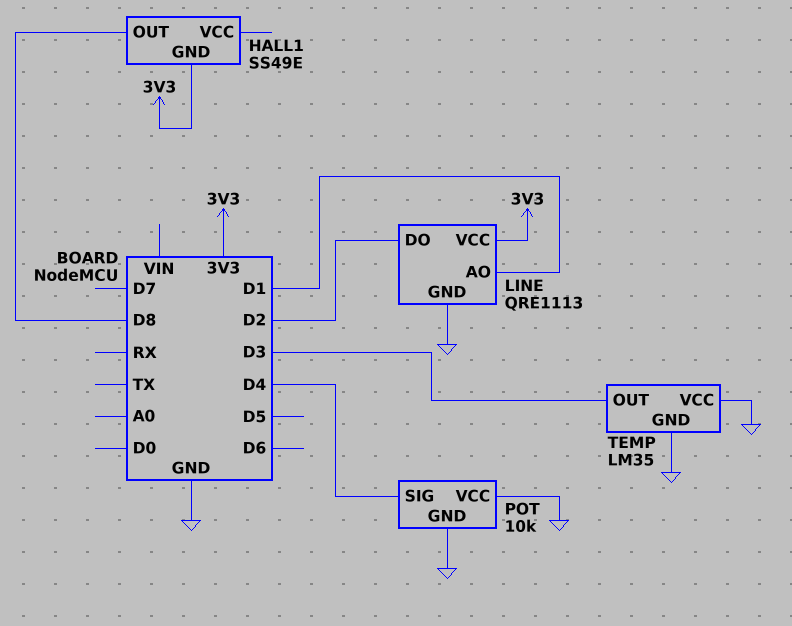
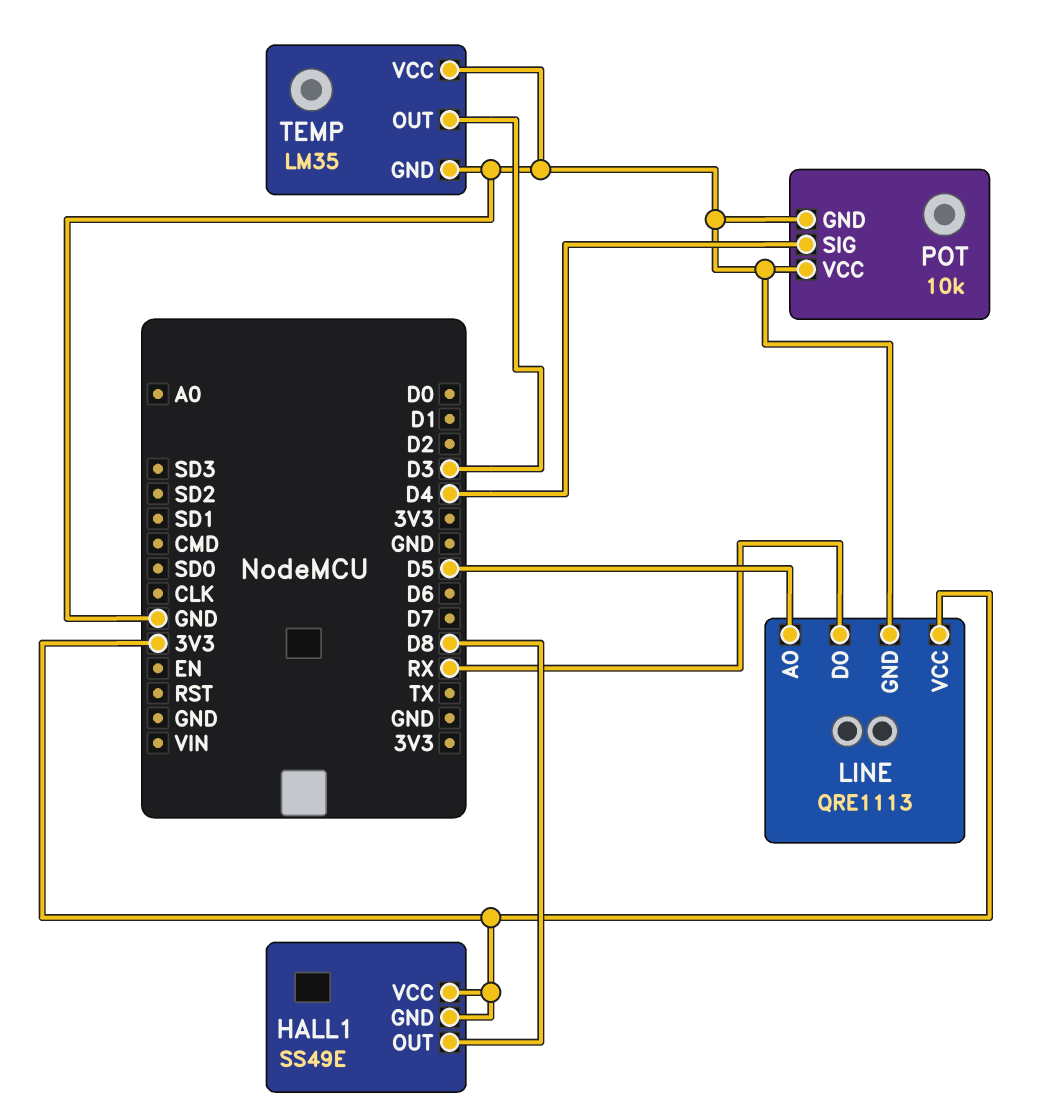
HALL1 pin VCC: none -> 3V3
LINE pin AO: D1 -> D5
LINE pin DO: D2 -> RX

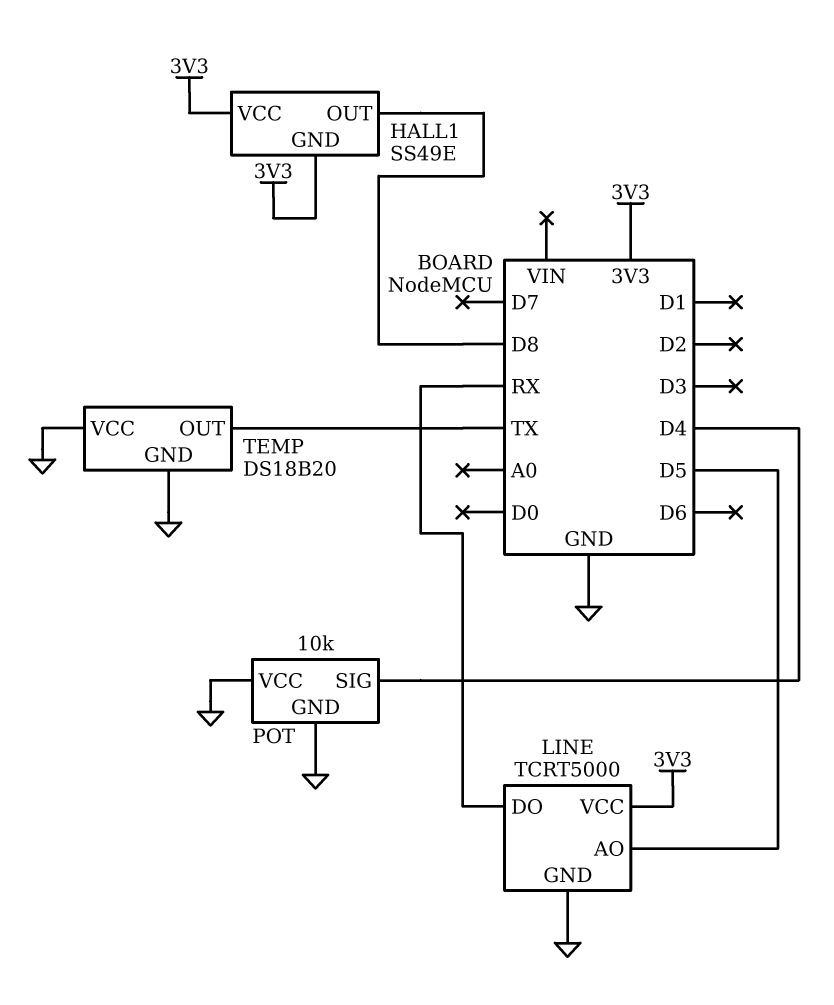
LINE: QRE1113 -> TCRT5000
TEMP: LM35 -> DS18B20
TEMP pin OUT: D3 -> TX

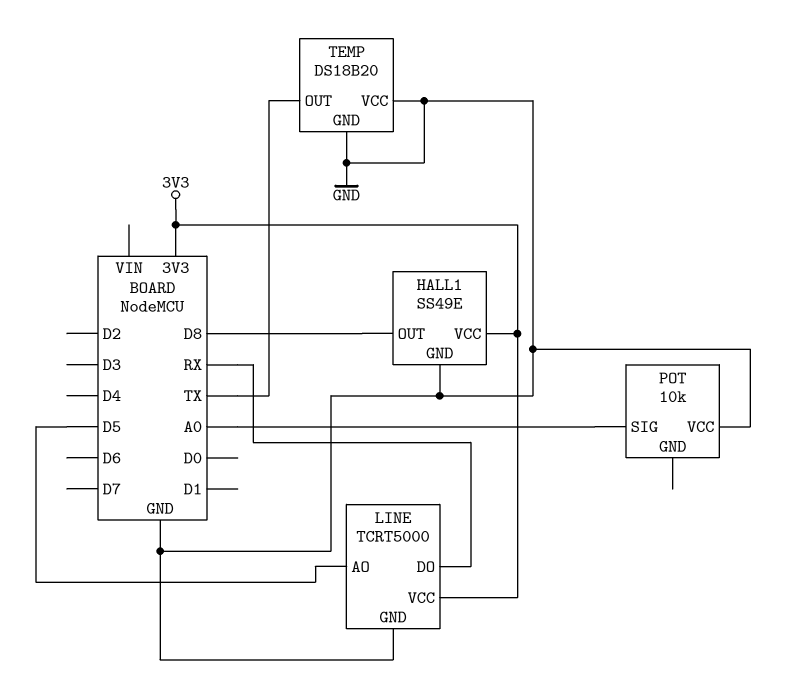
HALL1 pin GND: 3V3 -> GND
POT pin GND: GND -> none
POT pin SIG: D4 -> A0

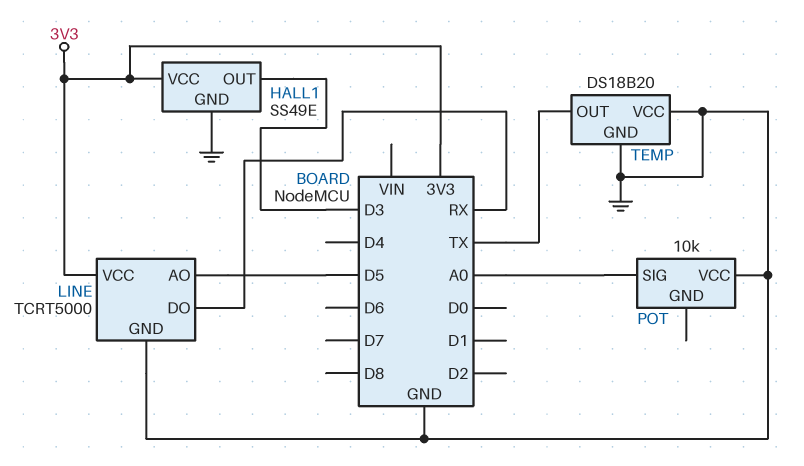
HALL1 pin OUT: D8 -> D3

